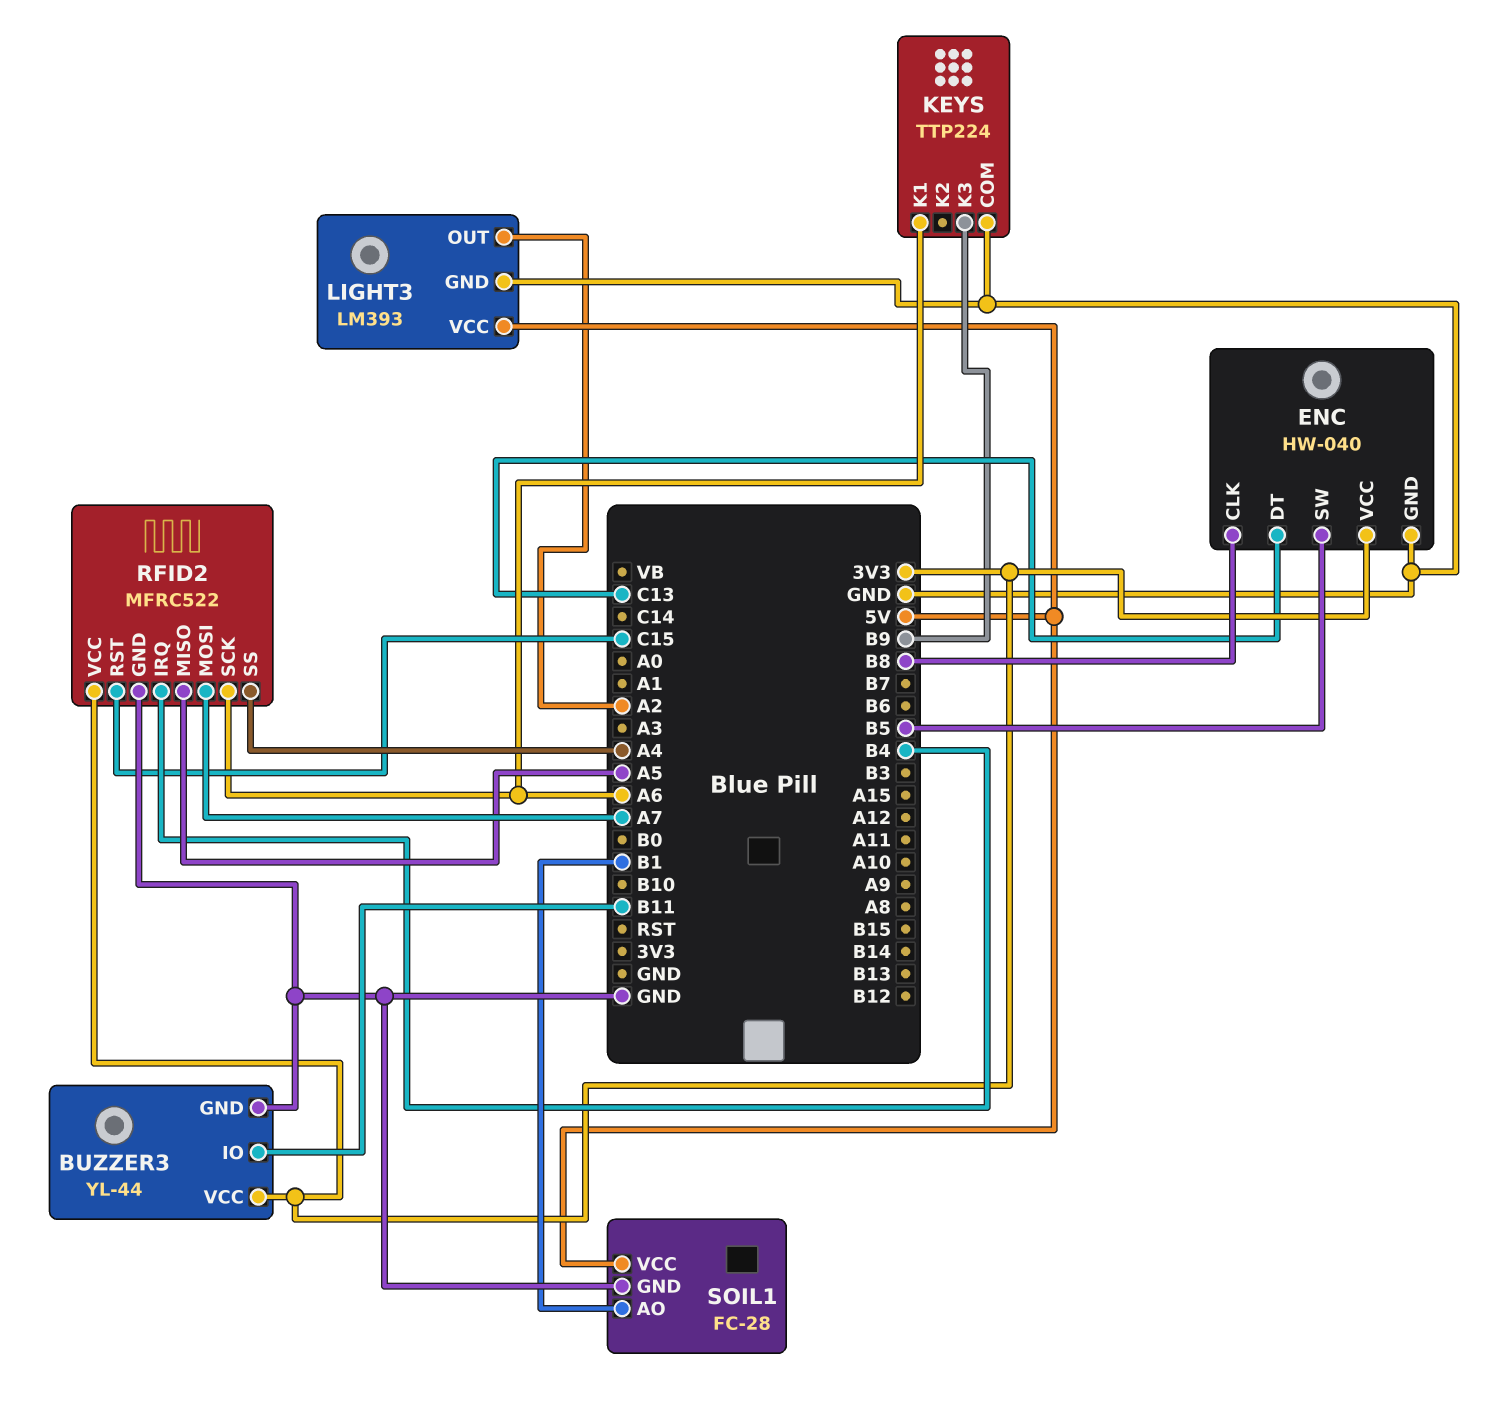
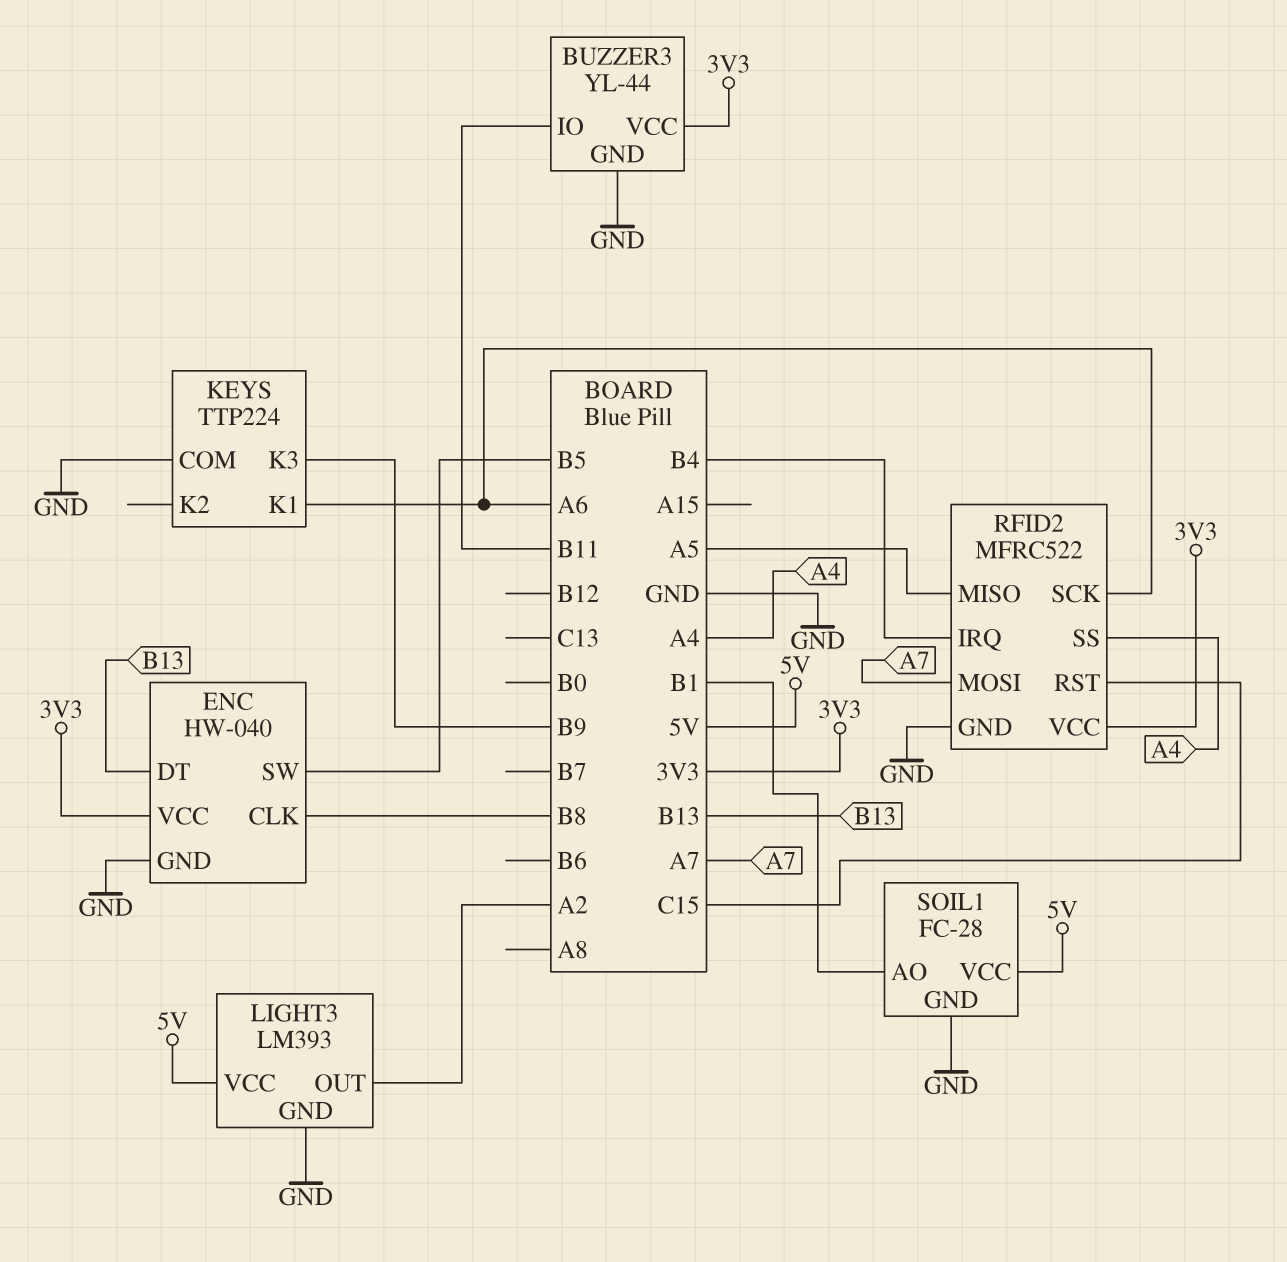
ENC pin DT: C13 -> B13

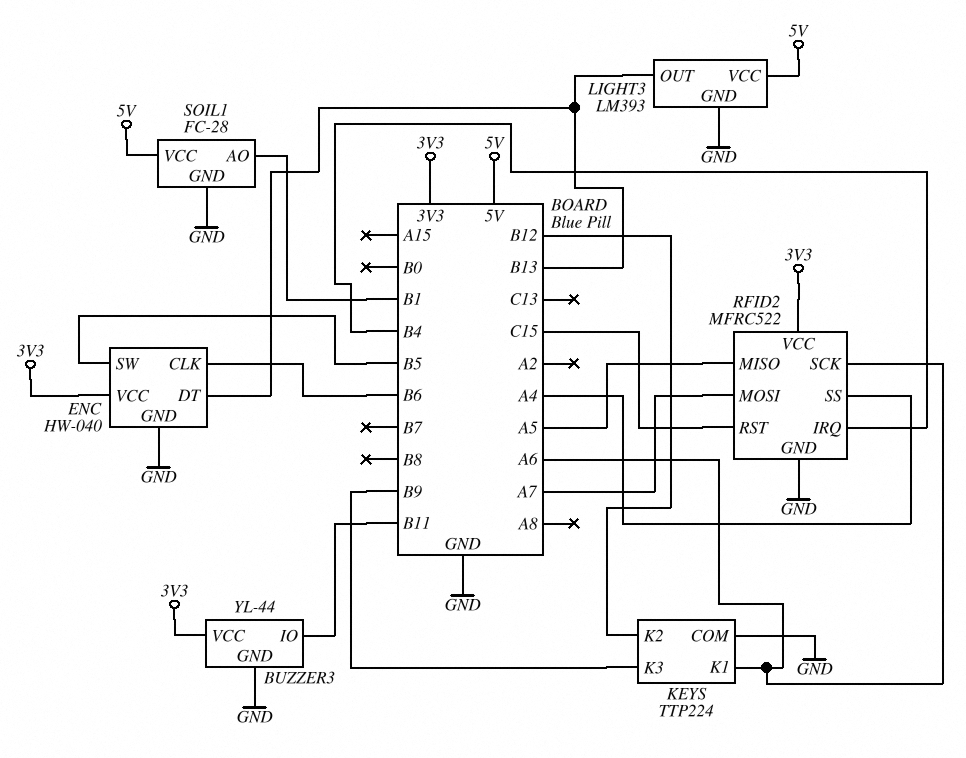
ENC pin CLK: B8 -> B6
KEYS pin K2: none -> B12
LIGHT3 pin OUT: A2 -> B13

